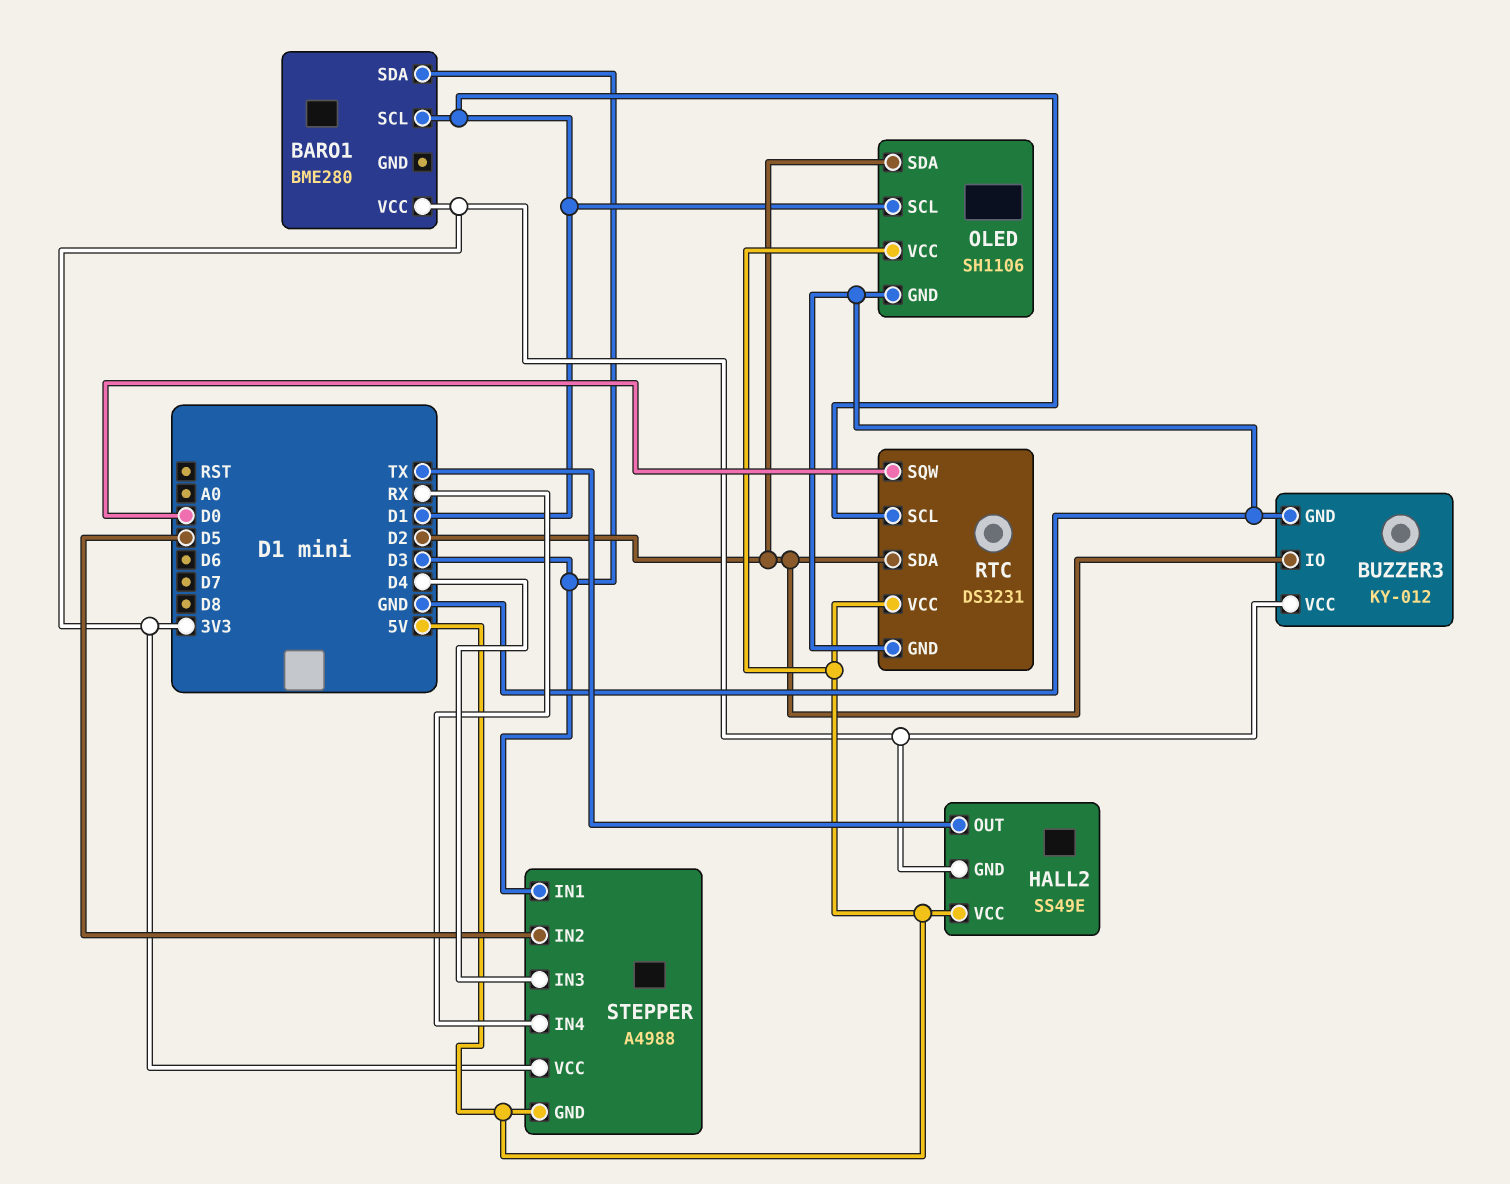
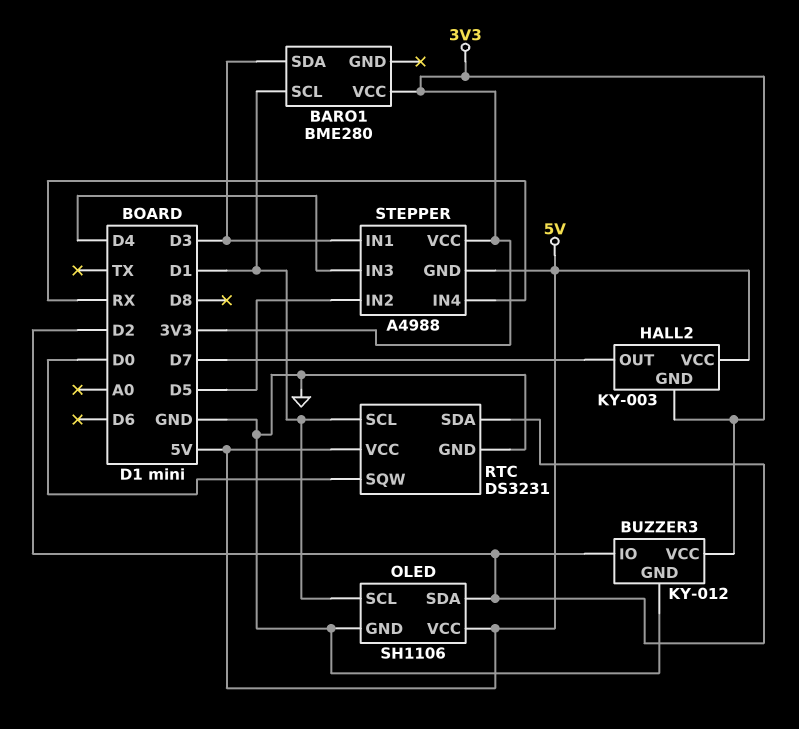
HALL2: SS49E -> KY-003
HALL2 pin OUT: TX -> D7

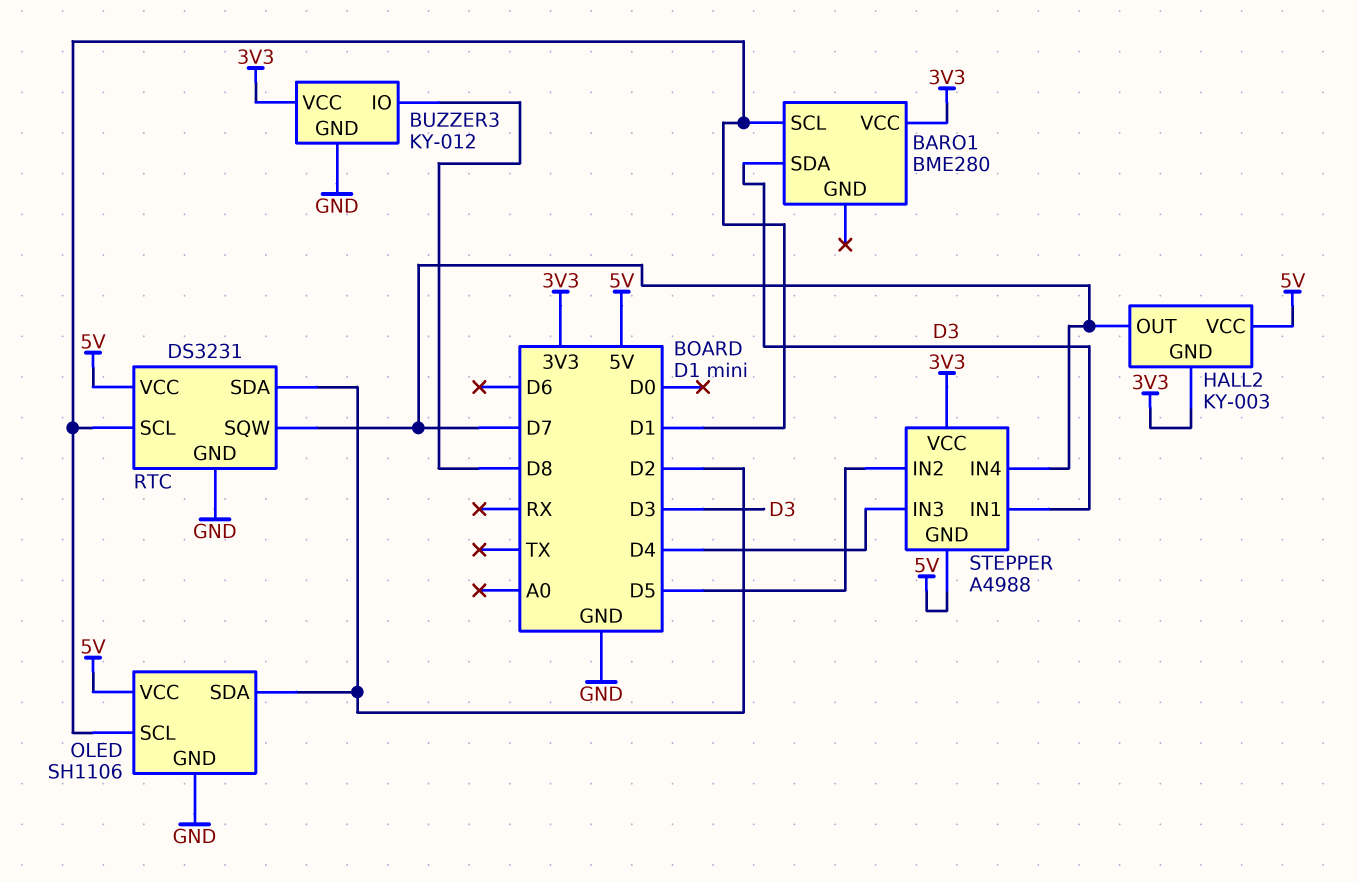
BUZZER3 pin IO: D2 -> D8
RTC pin SQW: D0 -> D7
STEPPER pin IN4: RX -> D7

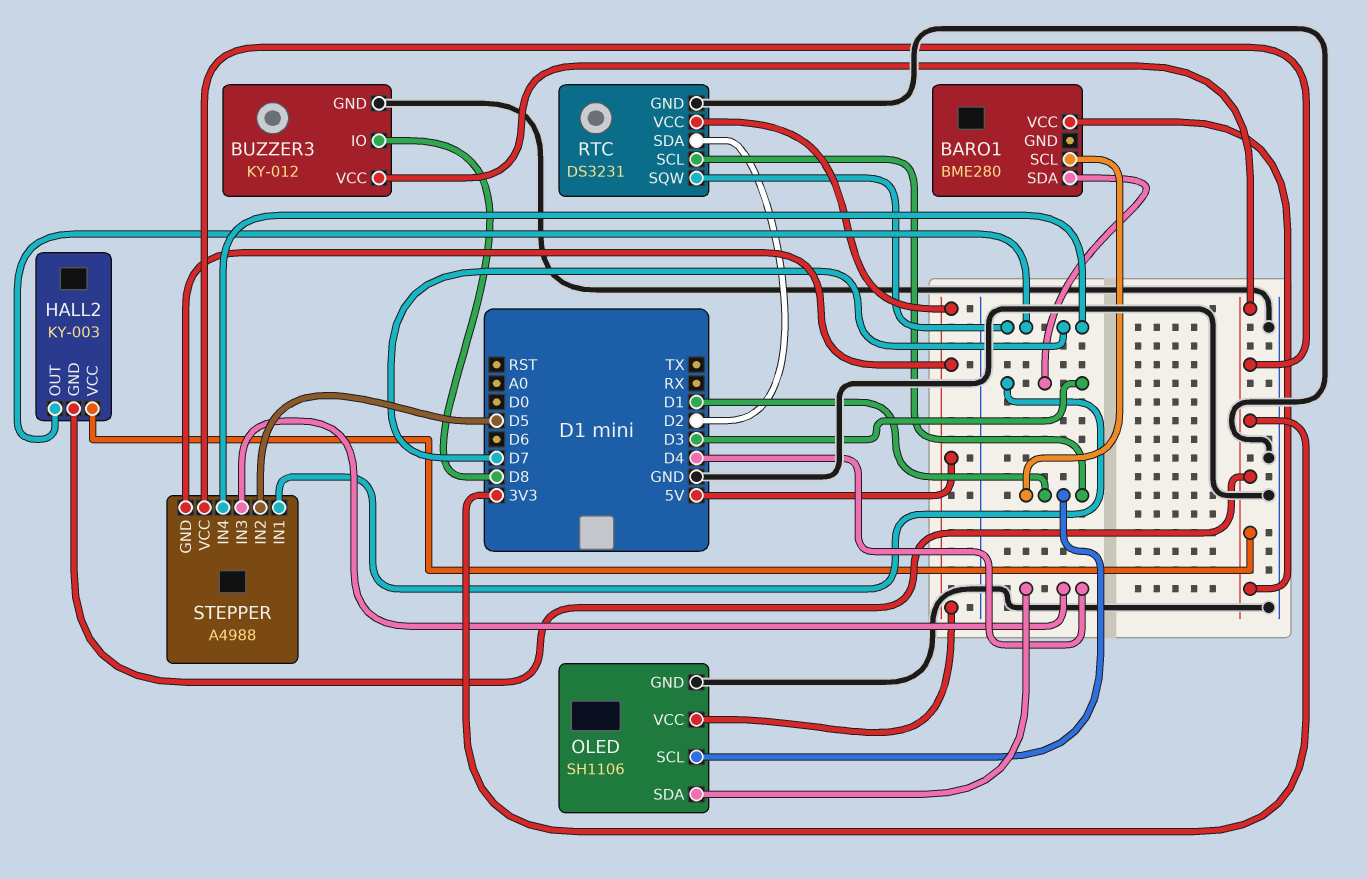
HALL2 pin VCC: 5V -> 3V3
OLED pin SDA: D2 -> D4

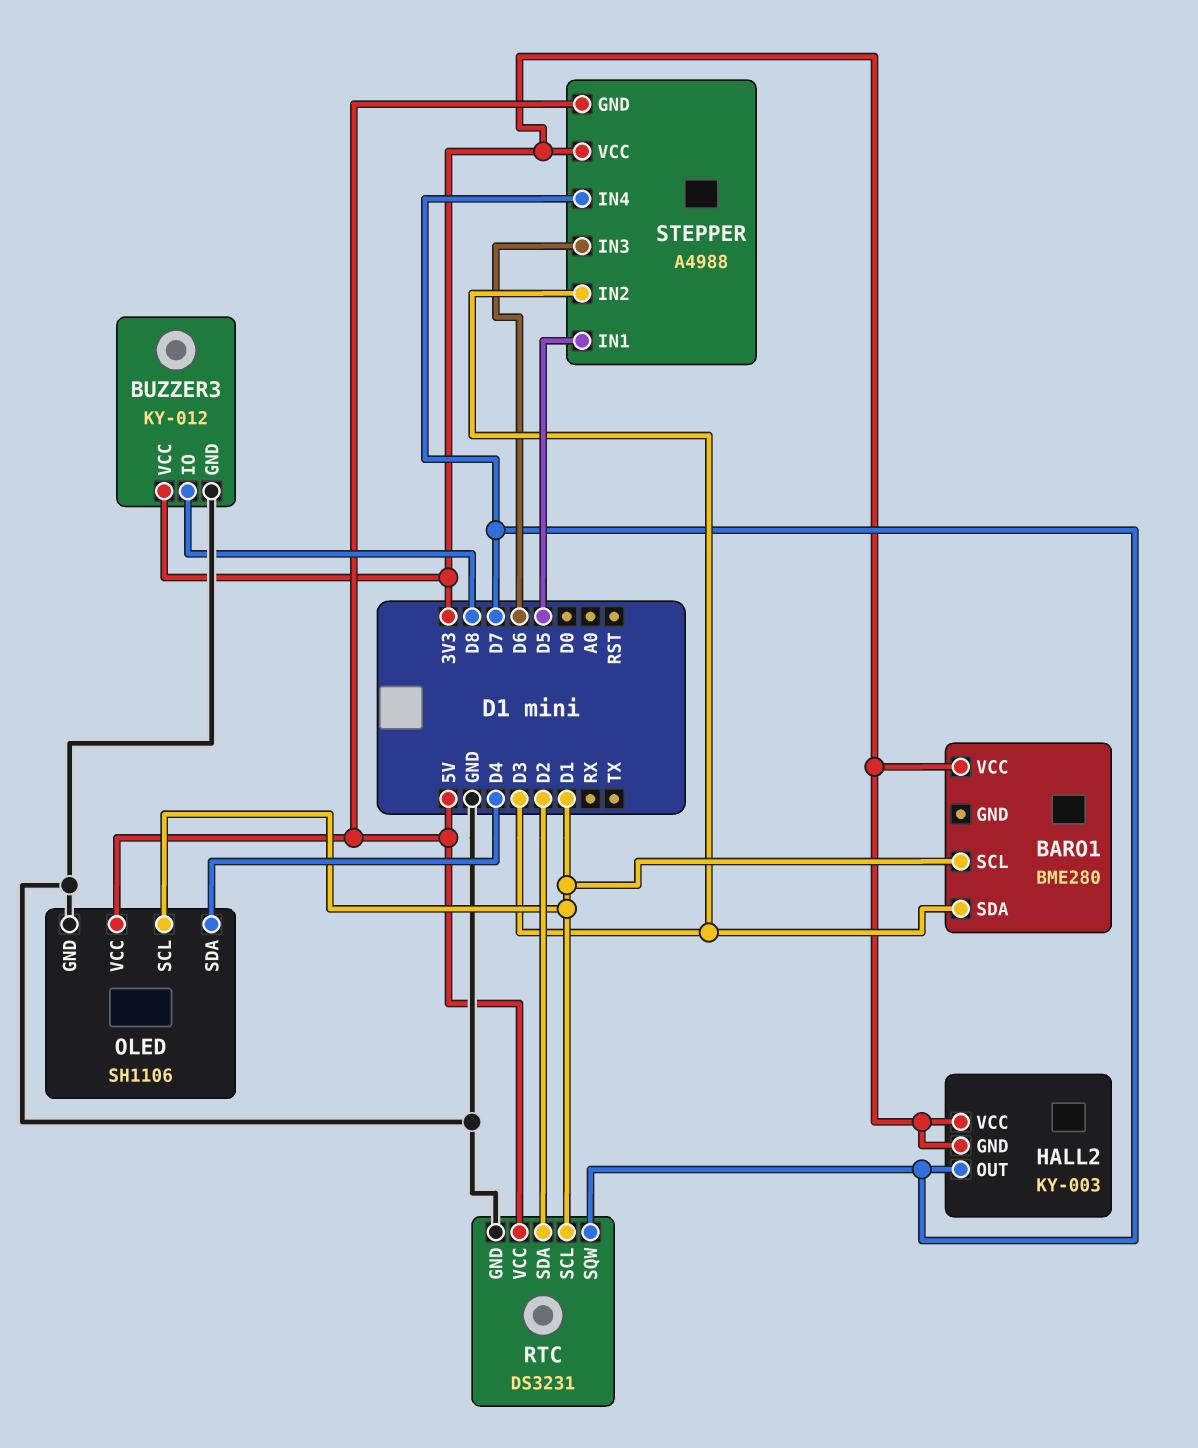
STEPPER pin IN1: D3 -> D5
STEPPER pin IN2: D5 -> D3
STEPPER pin IN3: D4 -> D6

